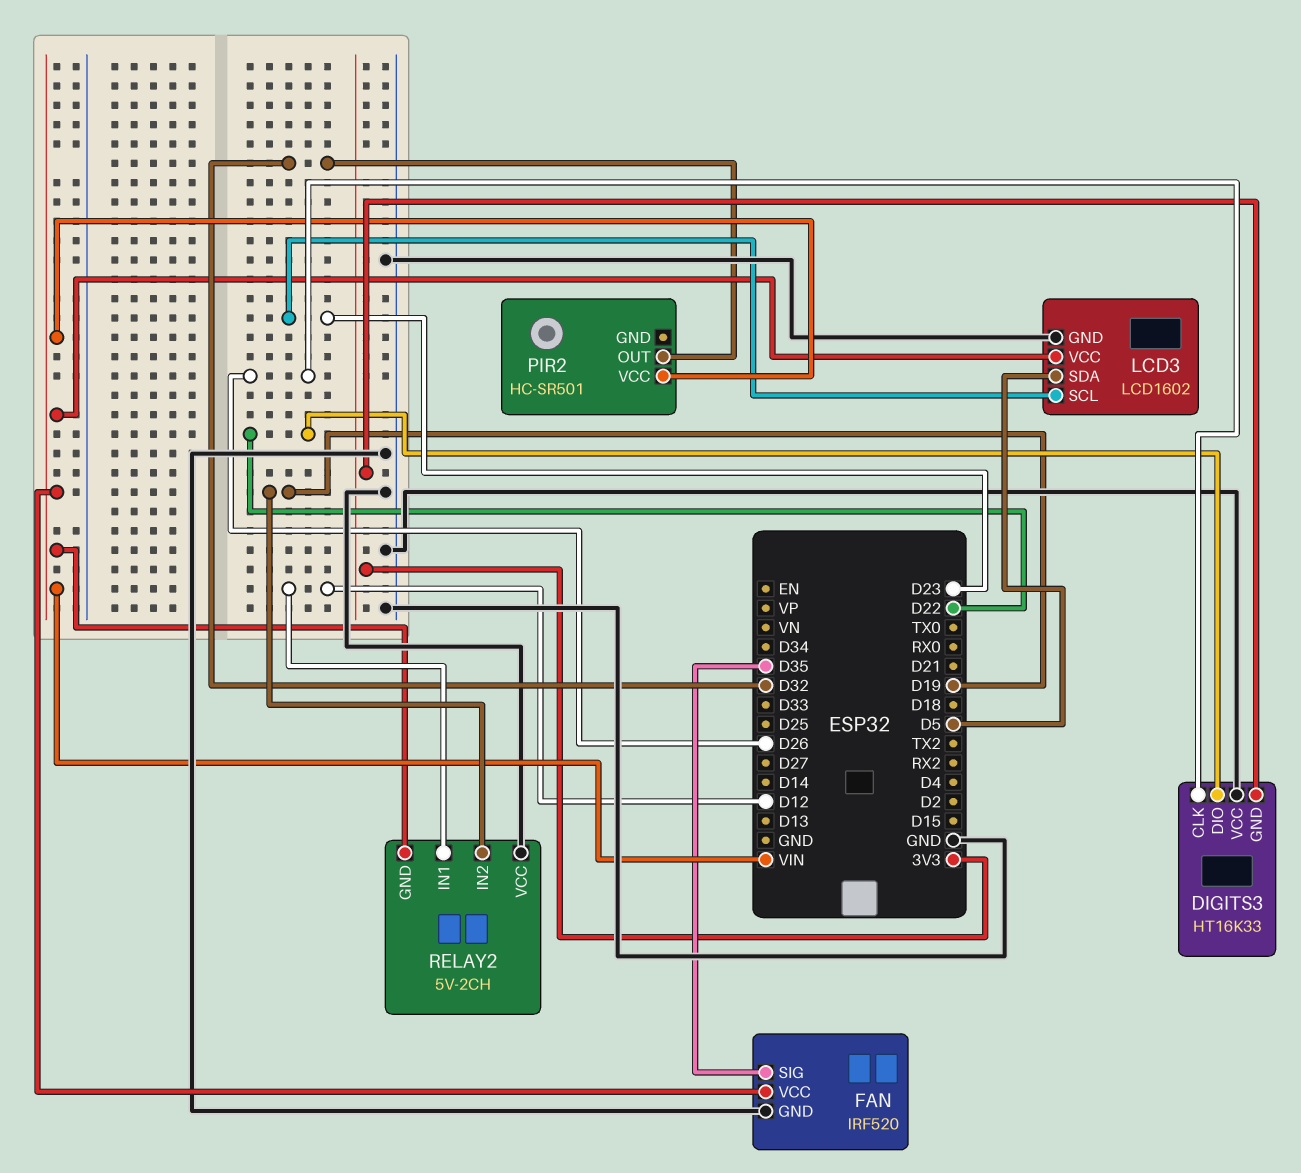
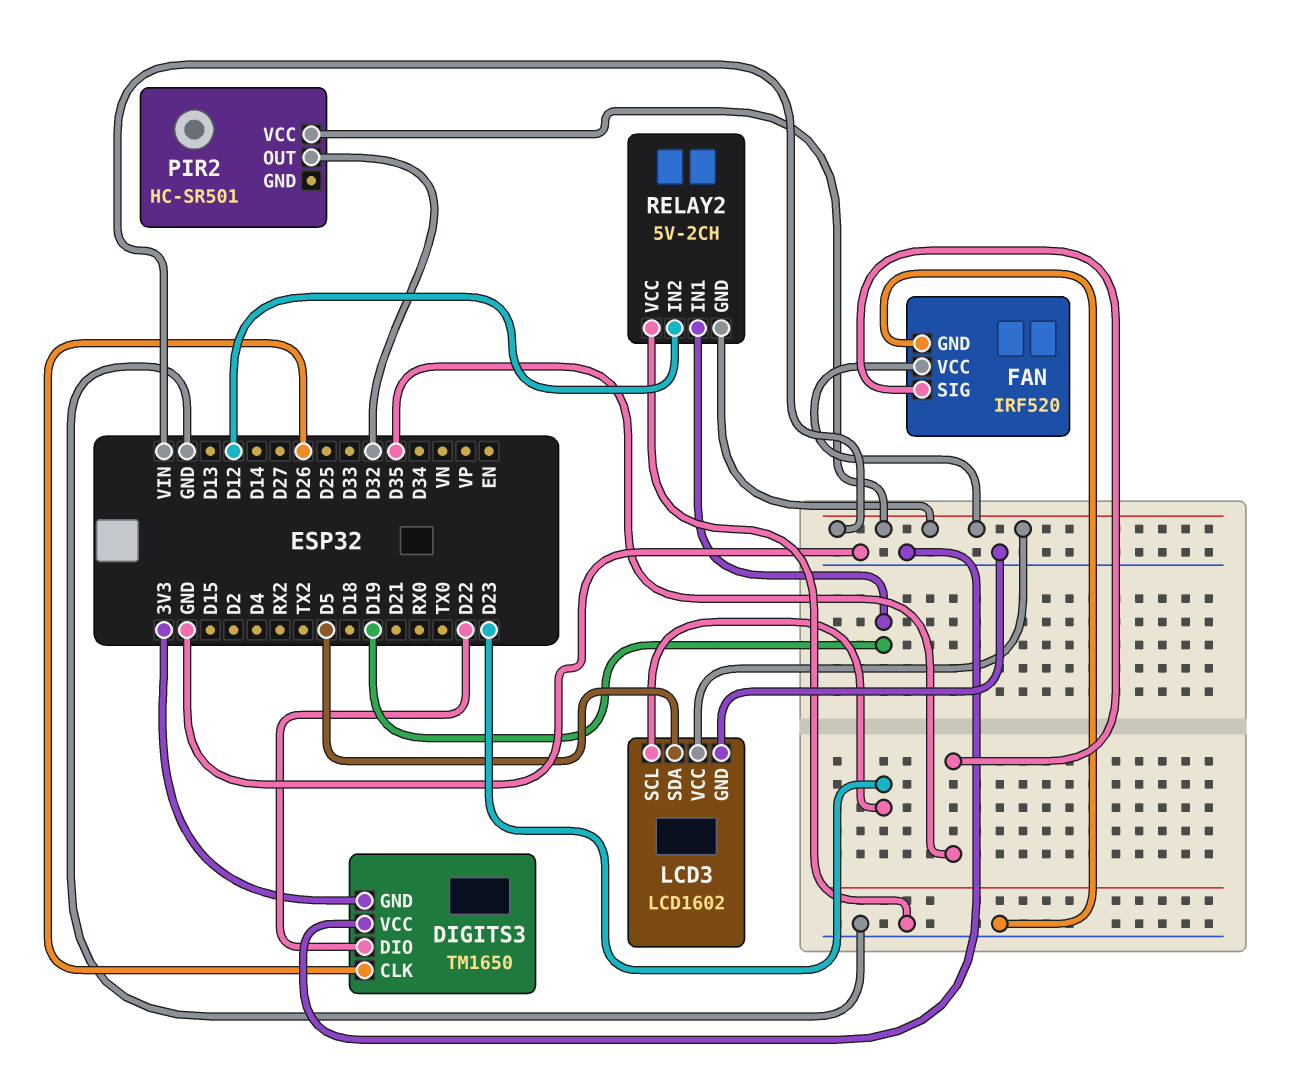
DIGITS3: HT16K33 -> TM1650
RELAY2 pin IN1: D12 -> D19
RELAY2 pin IN2: D19 -> D12

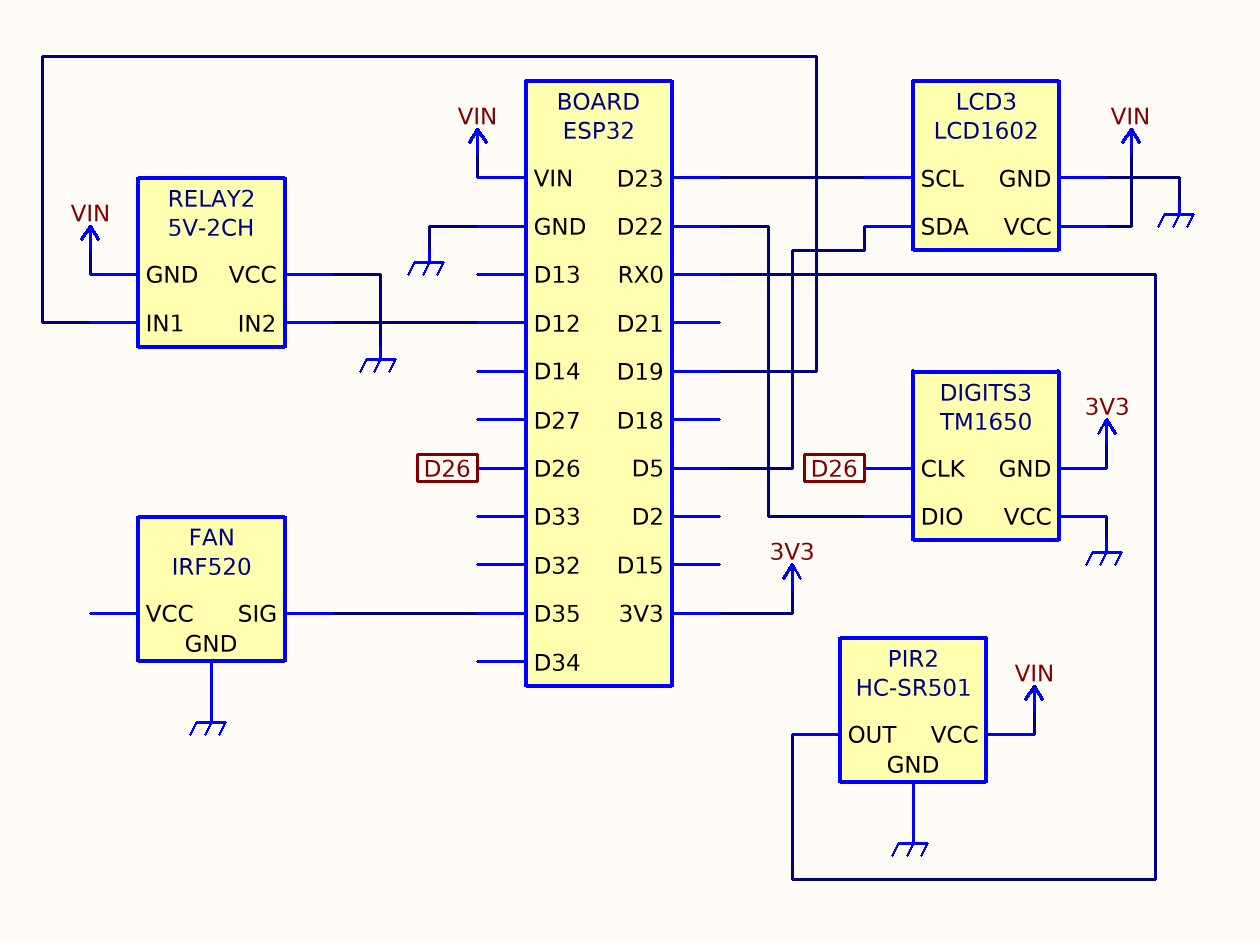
FAN pin VCC: VIN -> none
PIR2 pin GND: none -> GND
PIR2 pin OUT: D32 -> RX0

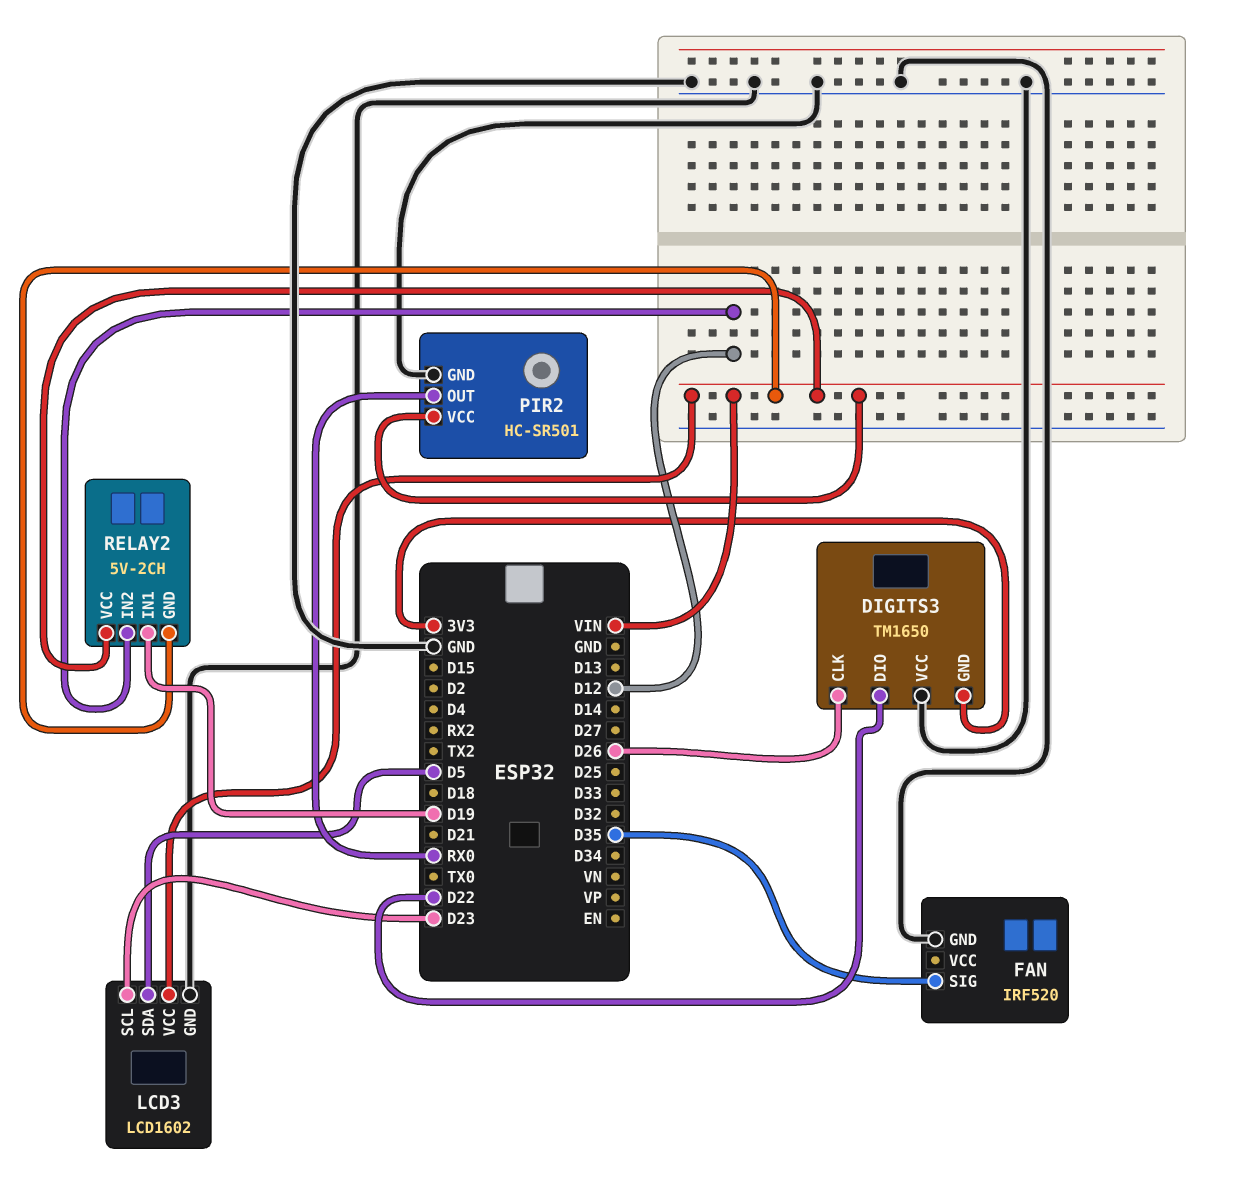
RELAY2 pin VCC: GND -> VIN

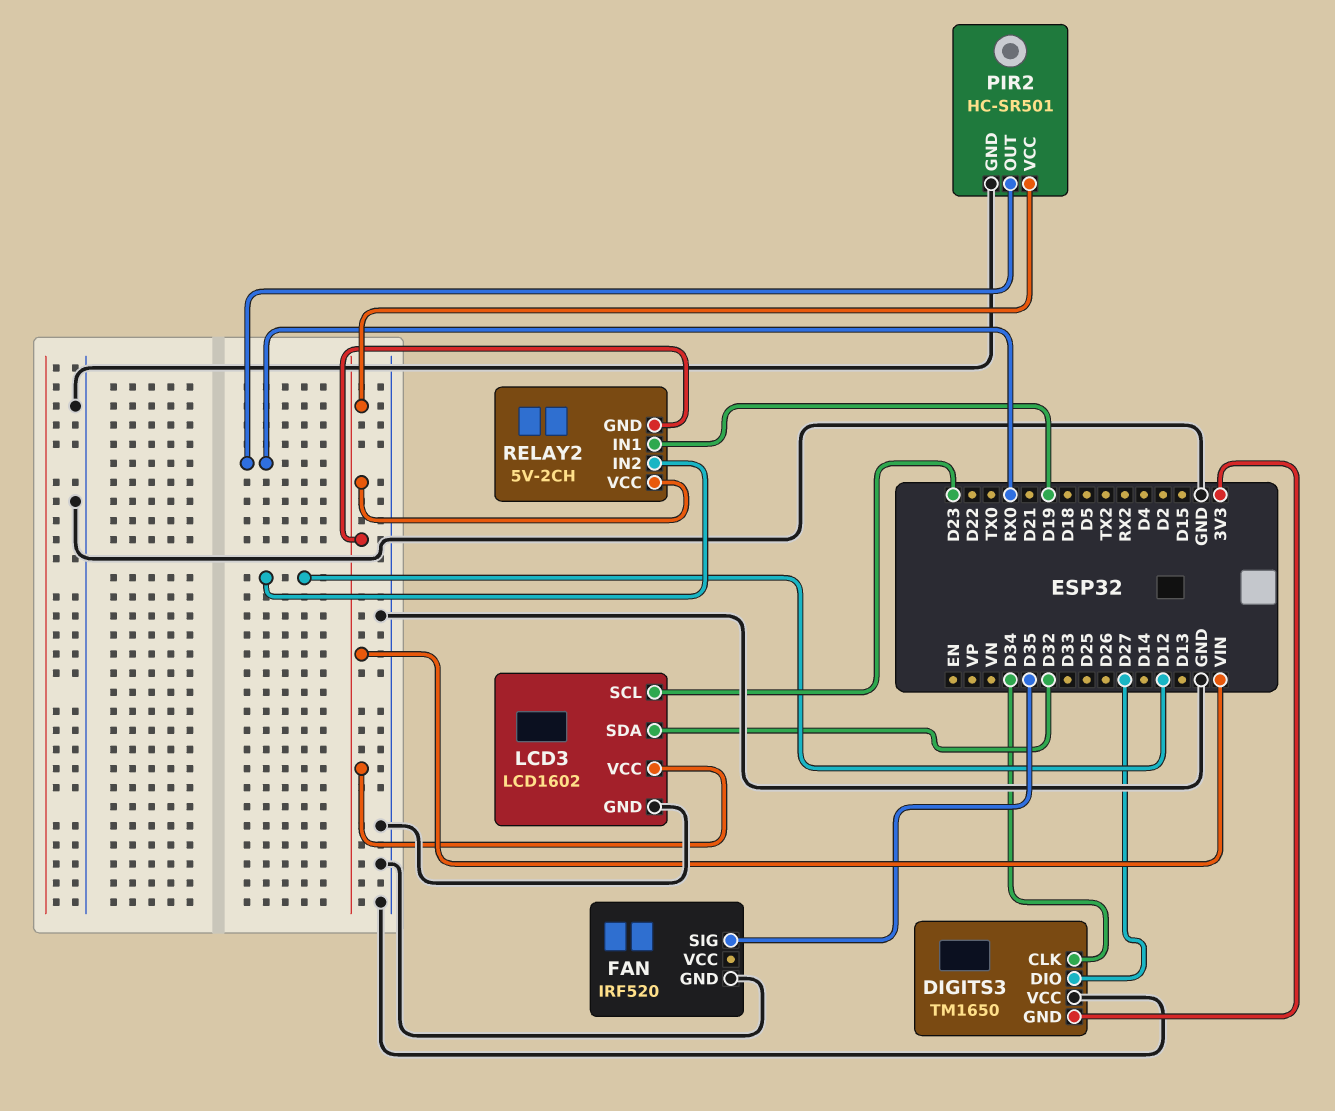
DIGITS3 pin CLK: D26 -> D34
DIGITS3 pin DIO: D22 -> D27
LCD3 pin SDA: D5 -> D32

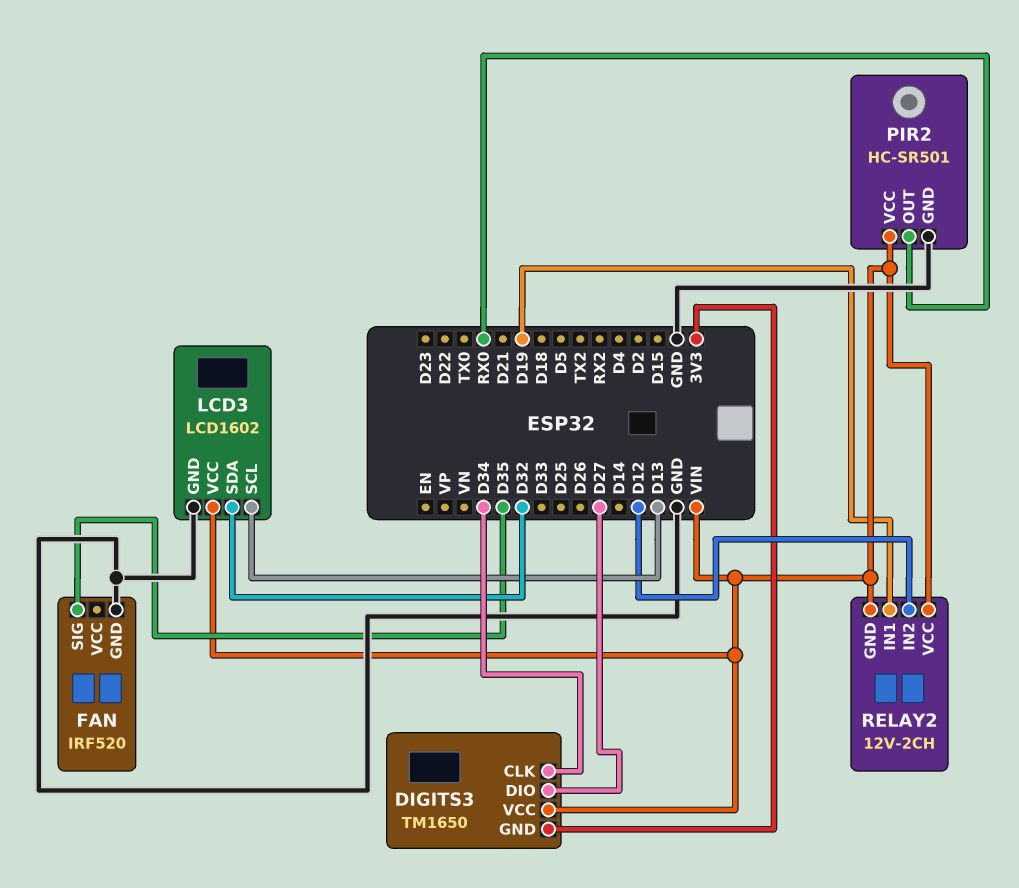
DIGITS3 pin VCC: GND -> VIN
LCD3 pin SCL: D23 -> D13
RELAY2: 5V-2CH -> 12V-2CH

